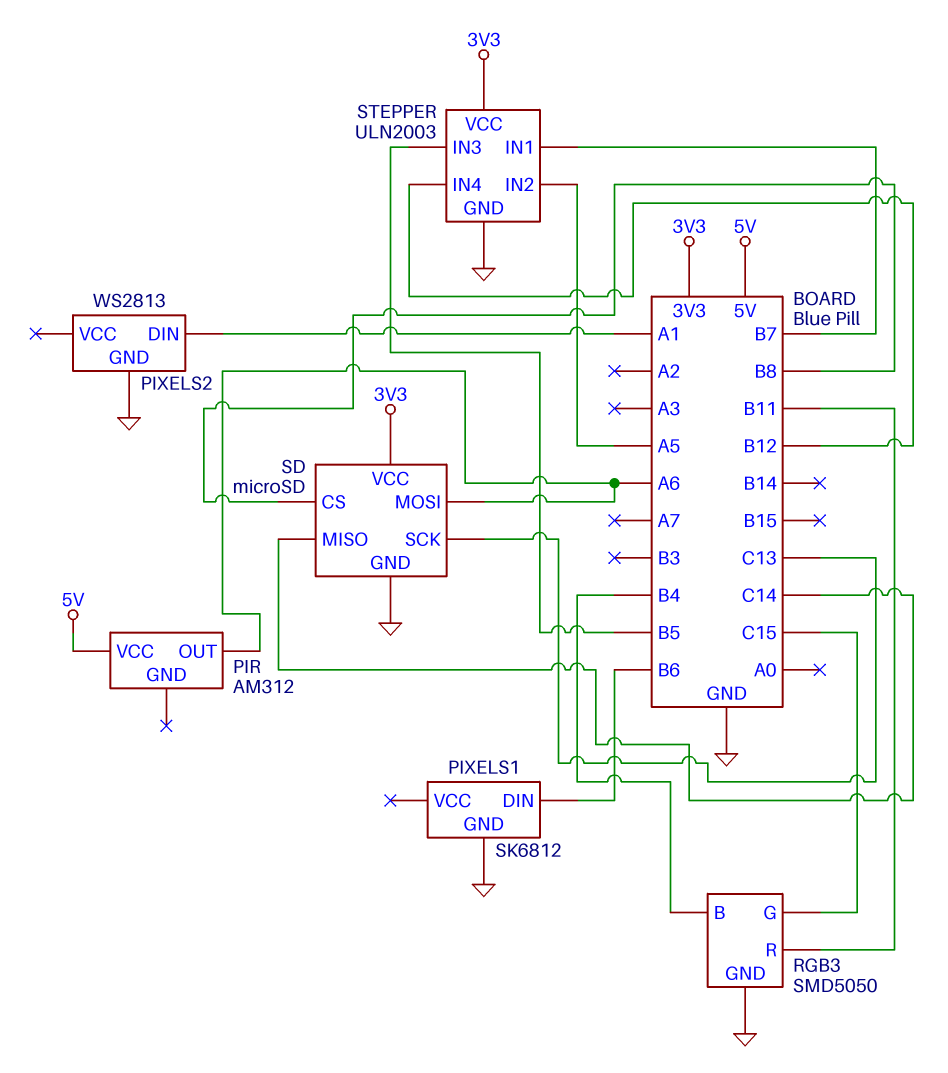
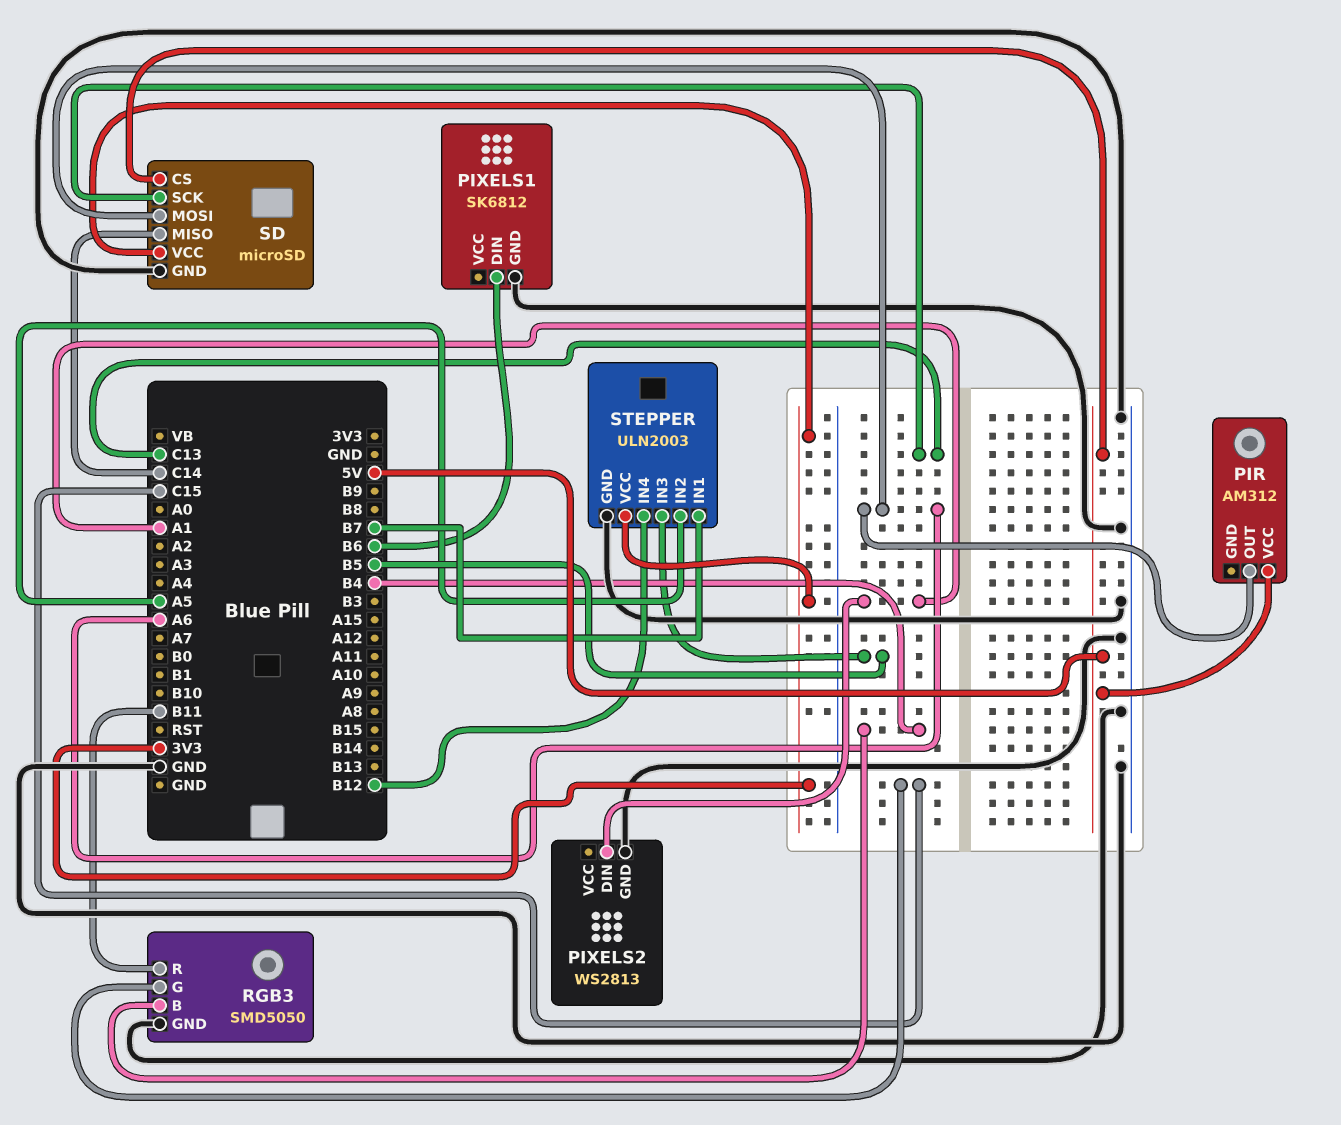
SD pin CS: B8 -> 5V

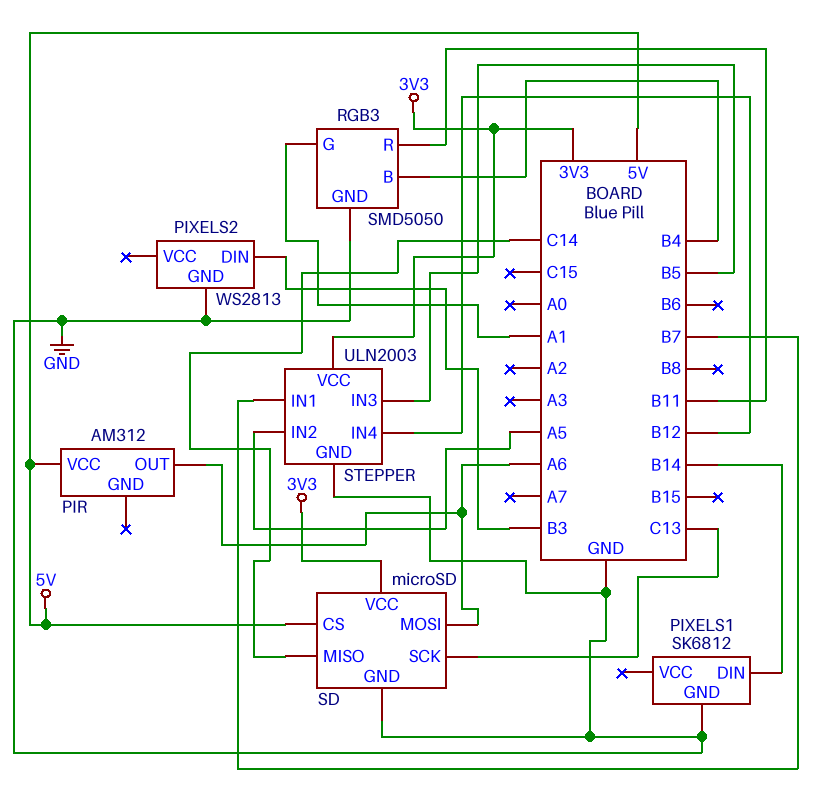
PIXELS1 pin DIN: B6 -> B14
PIXELS2 pin DIN: A1 -> B3
RGB3 pin G: C15 -> A1

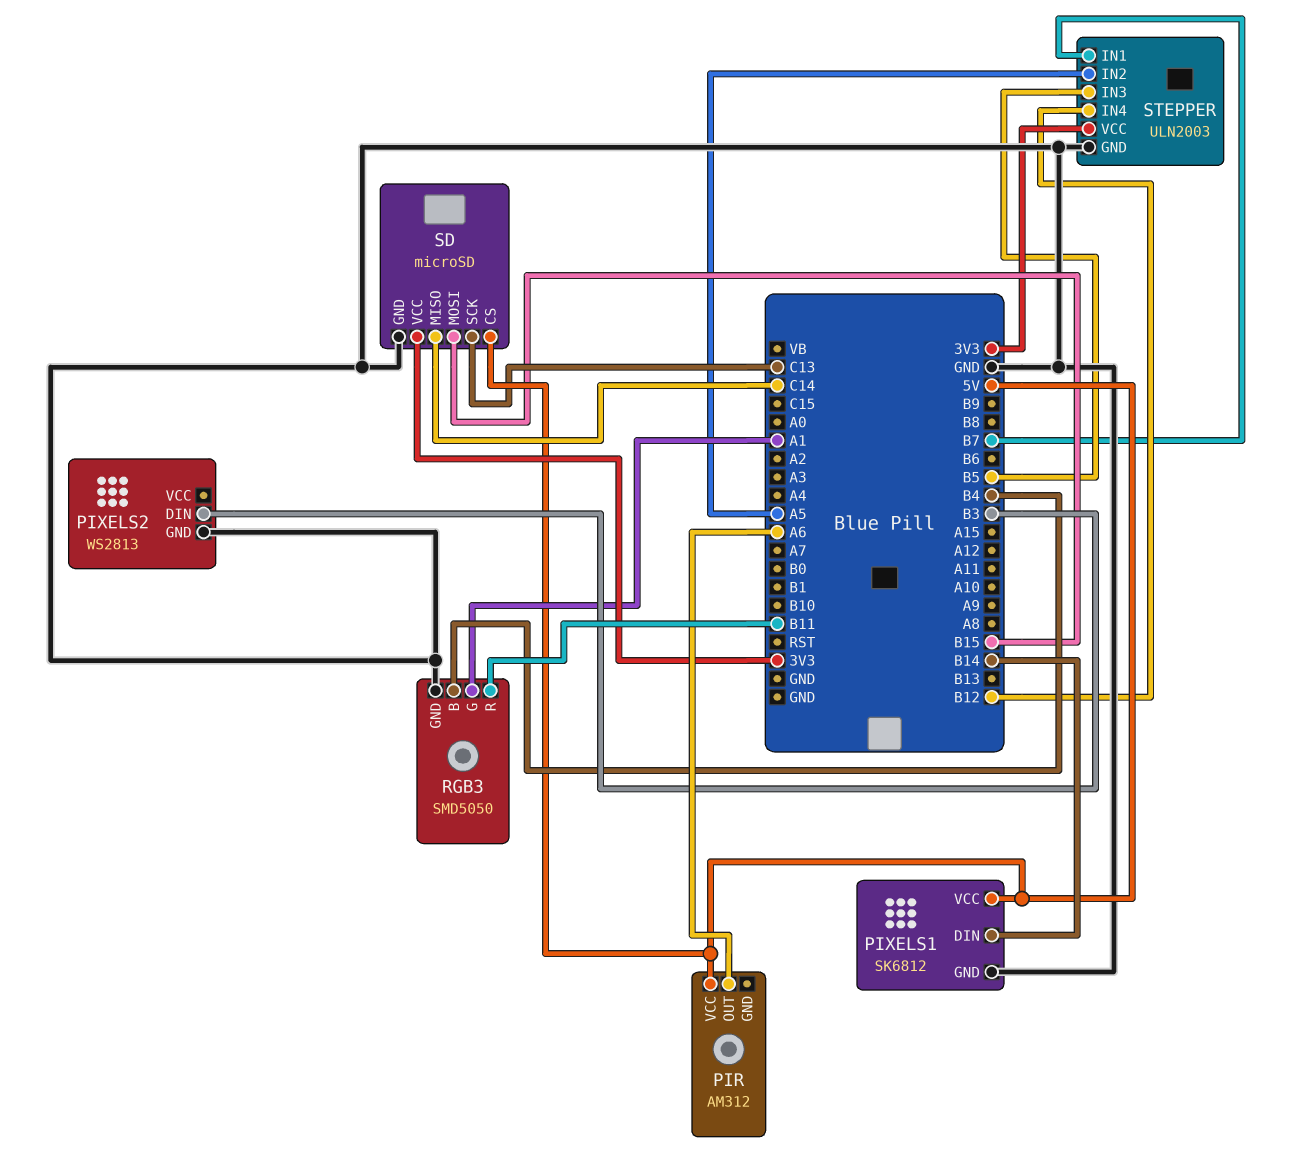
PIXELS1 pin VCC: none -> 5V
SD pin MOSI: A6 -> B15

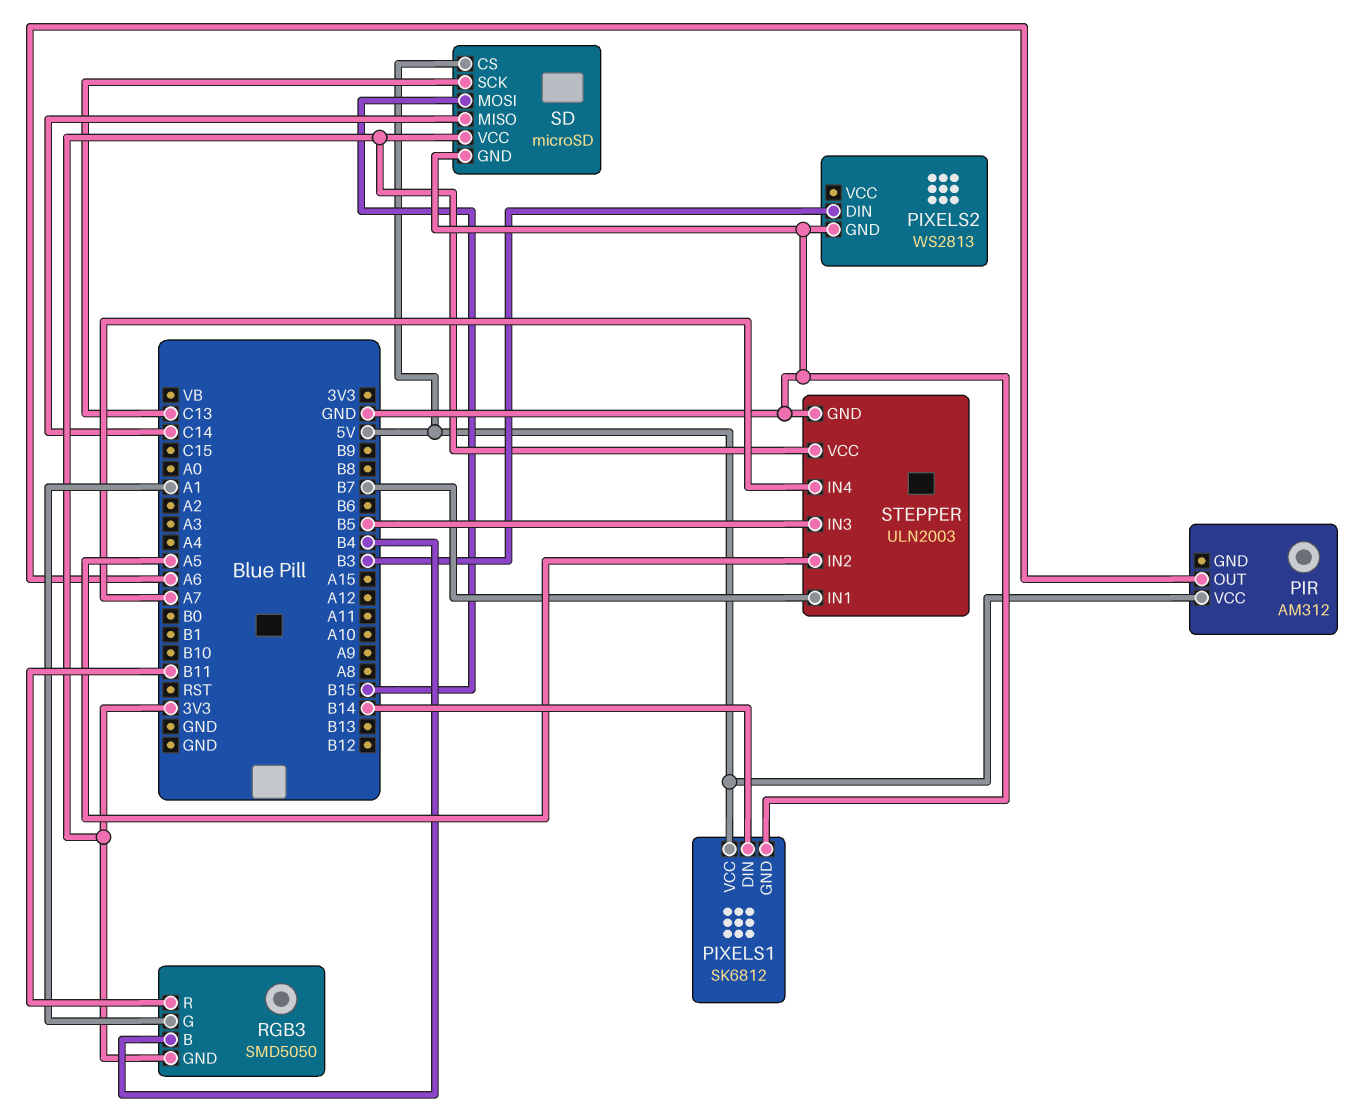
RGB3 pin GND: GND -> 3V3
STEPPER pin IN4: B12 -> A7

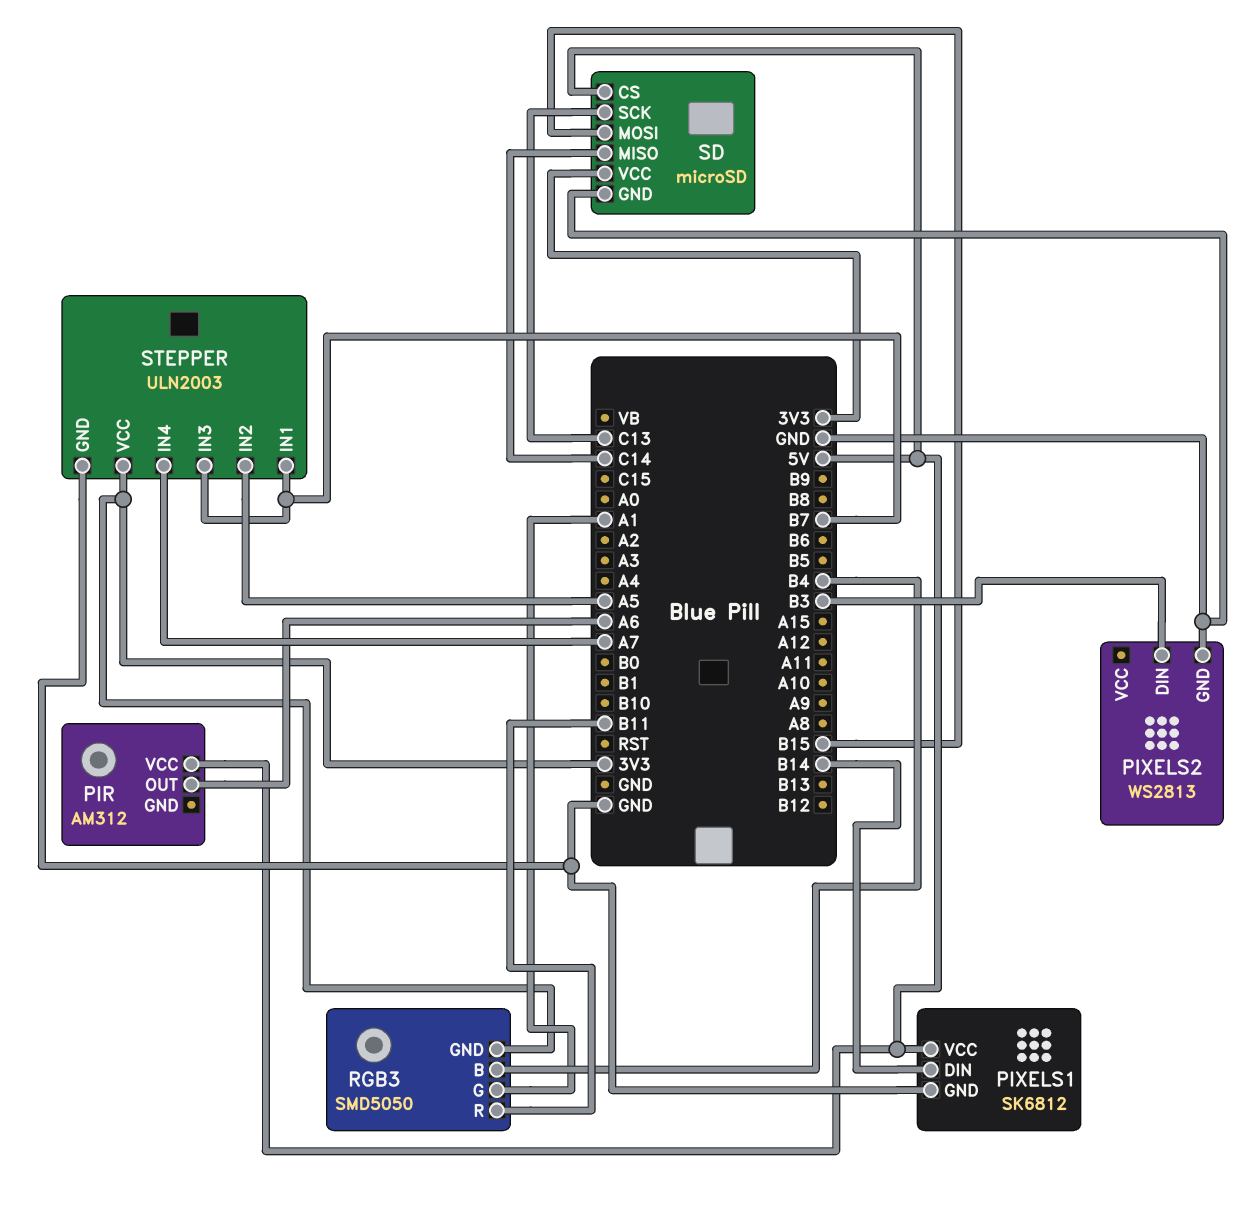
STEPPER pin IN3: B5 -> B7

